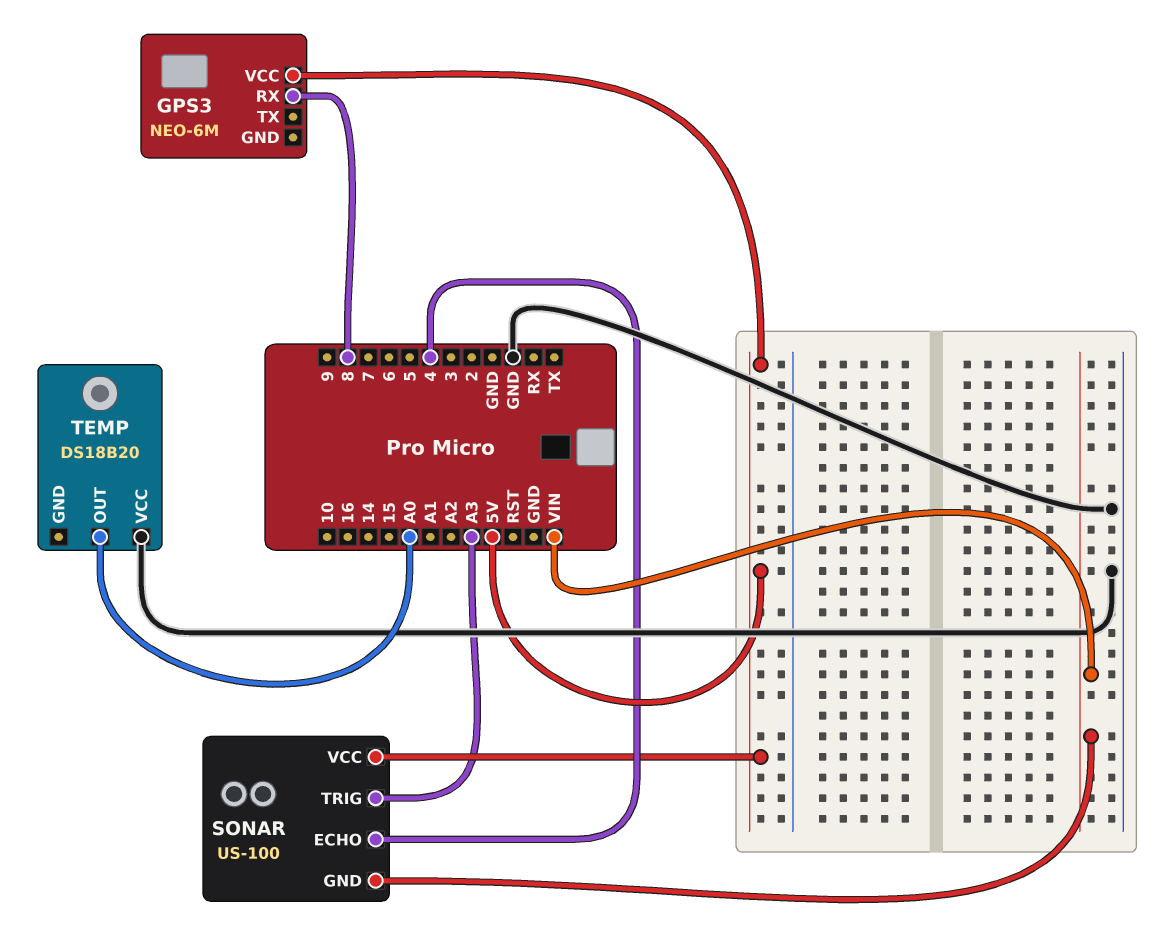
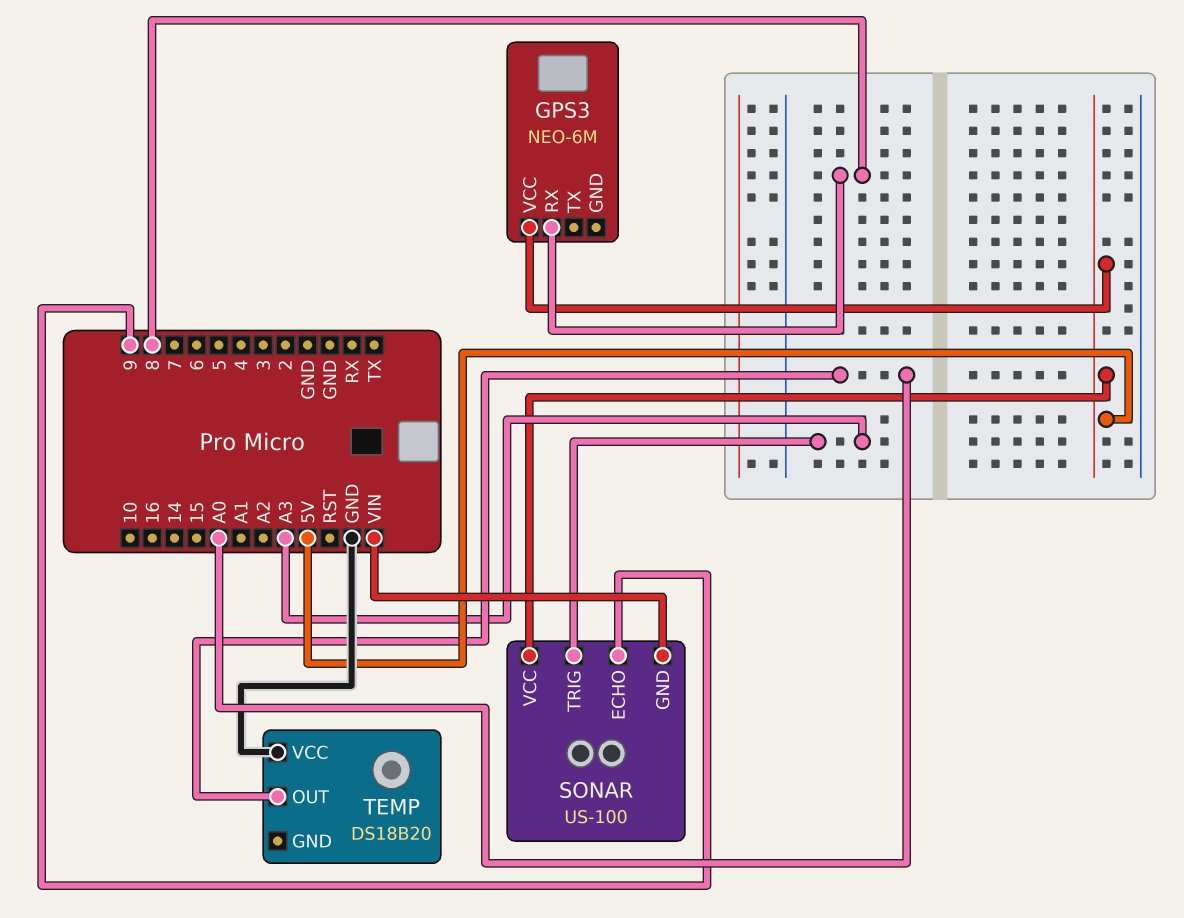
SONAR pin ECHO: 4 -> 9

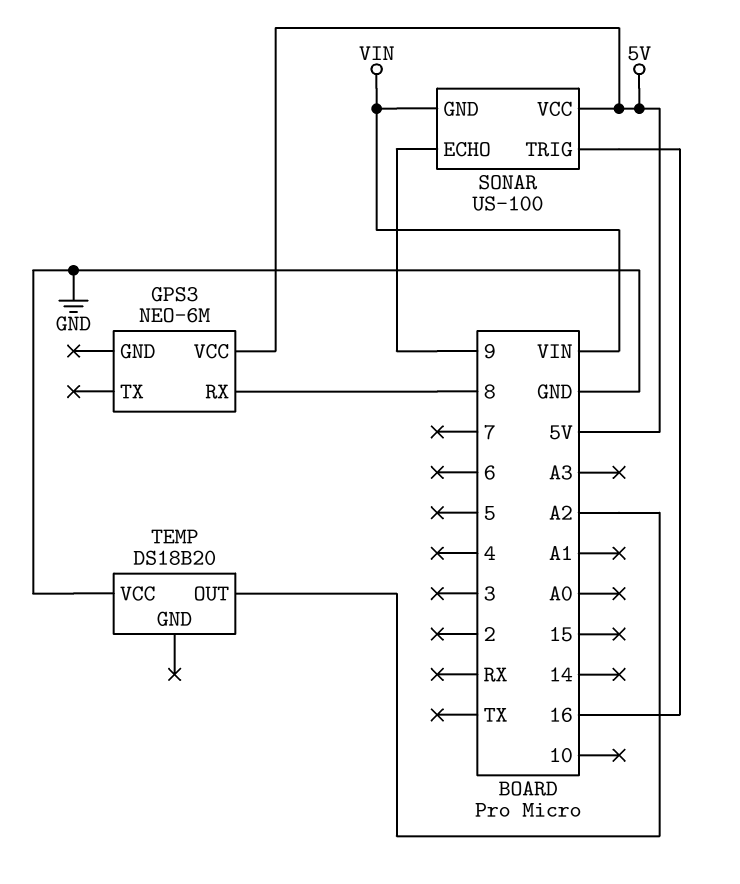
SONAR pin TRIG: A3 -> 16
TEMP pin OUT: A0 -> A2

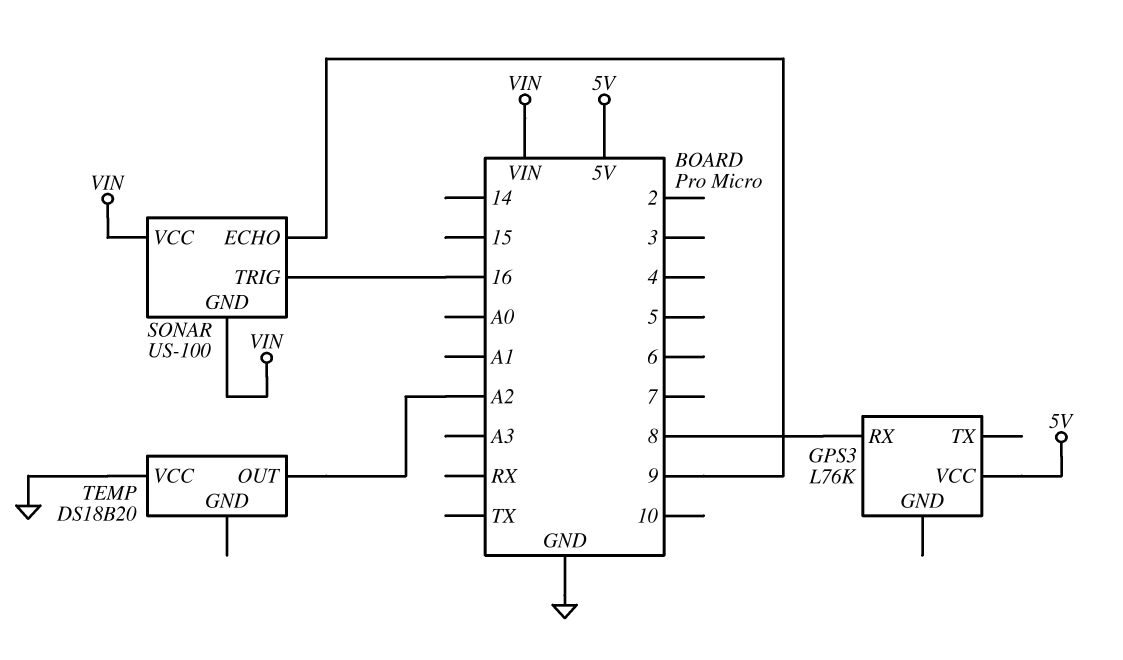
GPS3: NEO-6M -> L76K
SONAR pin VCC: 5V -> VIN

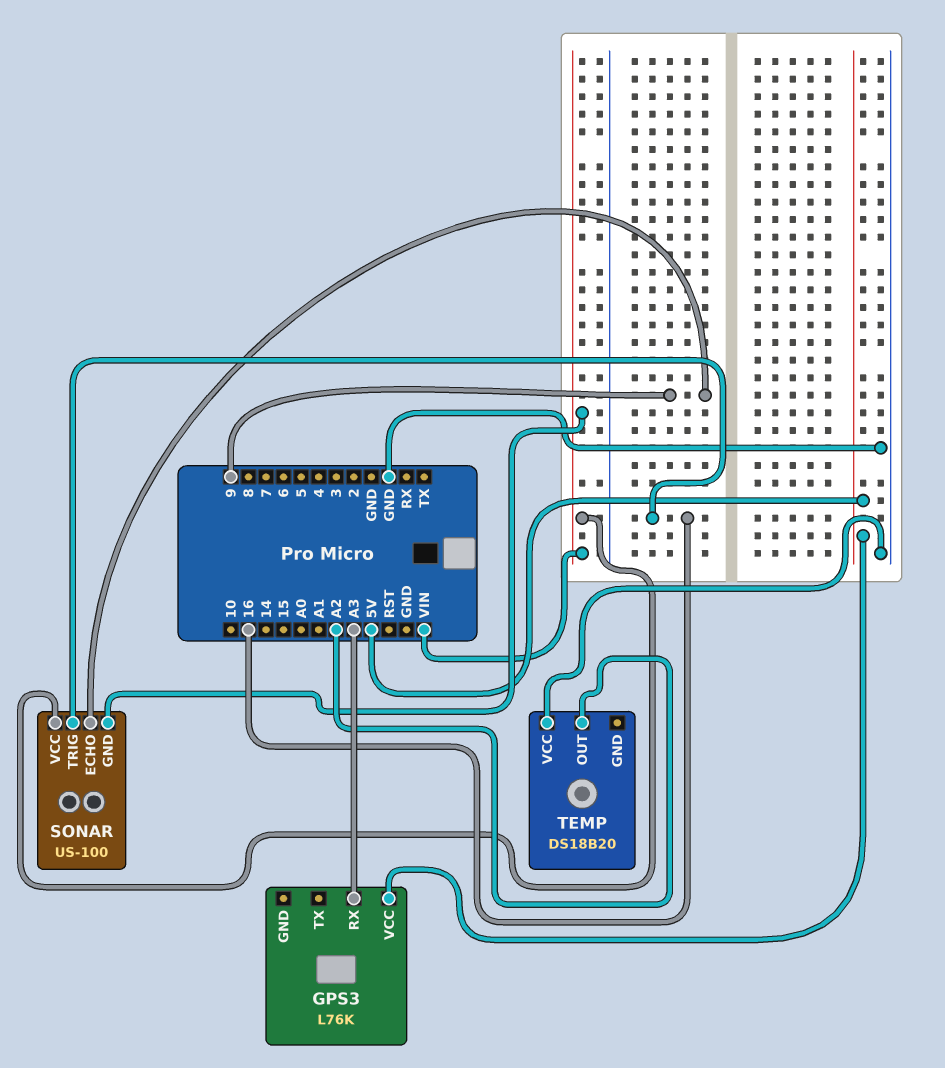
GPS3 pin RX: 8 -> A3

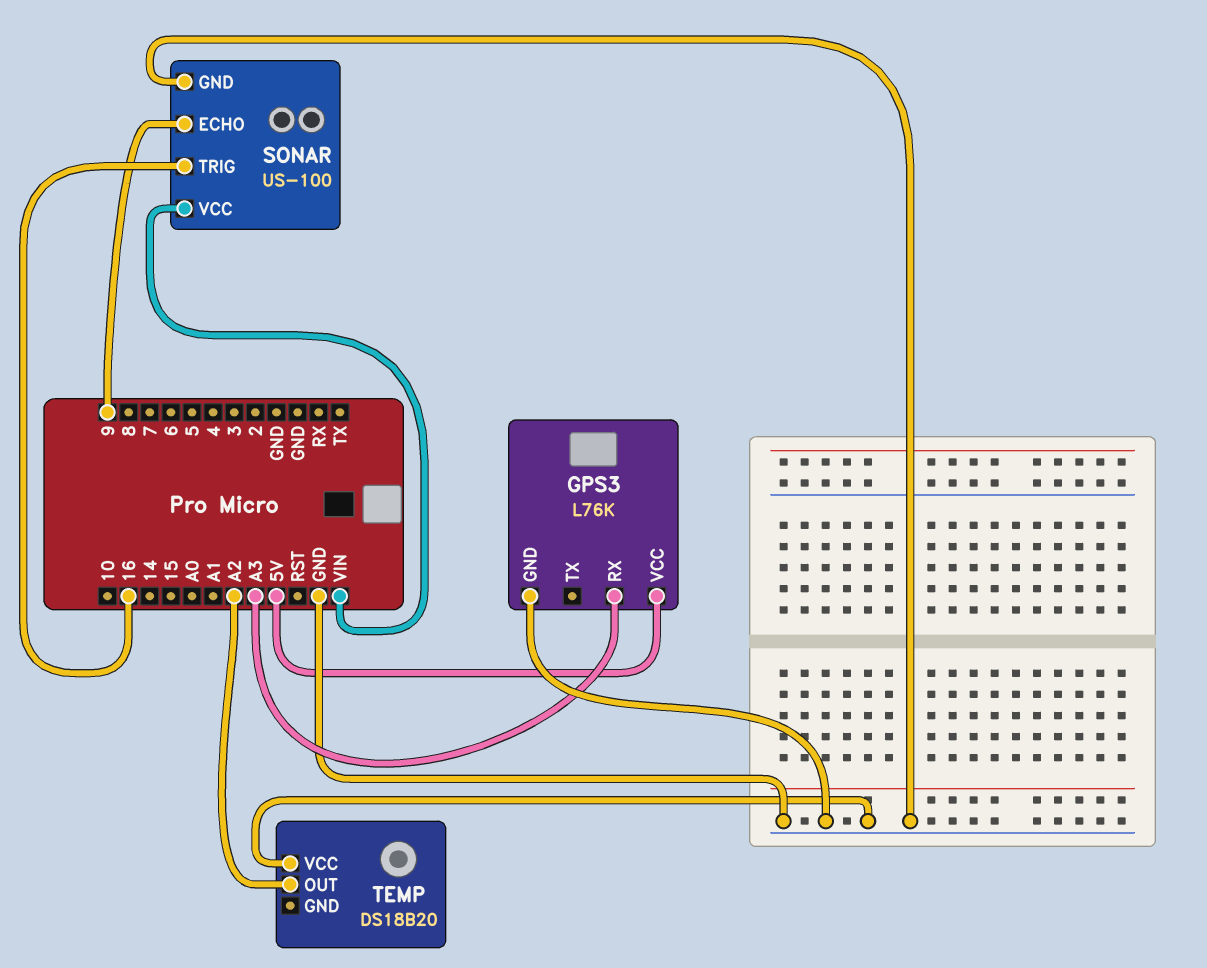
GPS3 pin GND: none -> GND
SONAR pin GND: VIN -> GND

